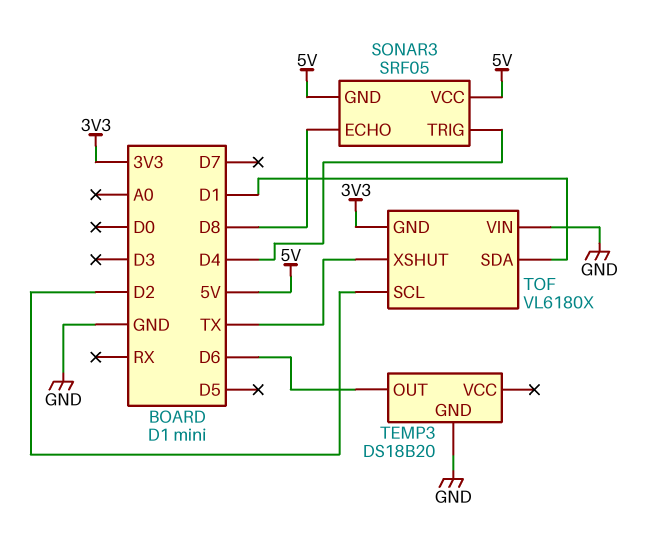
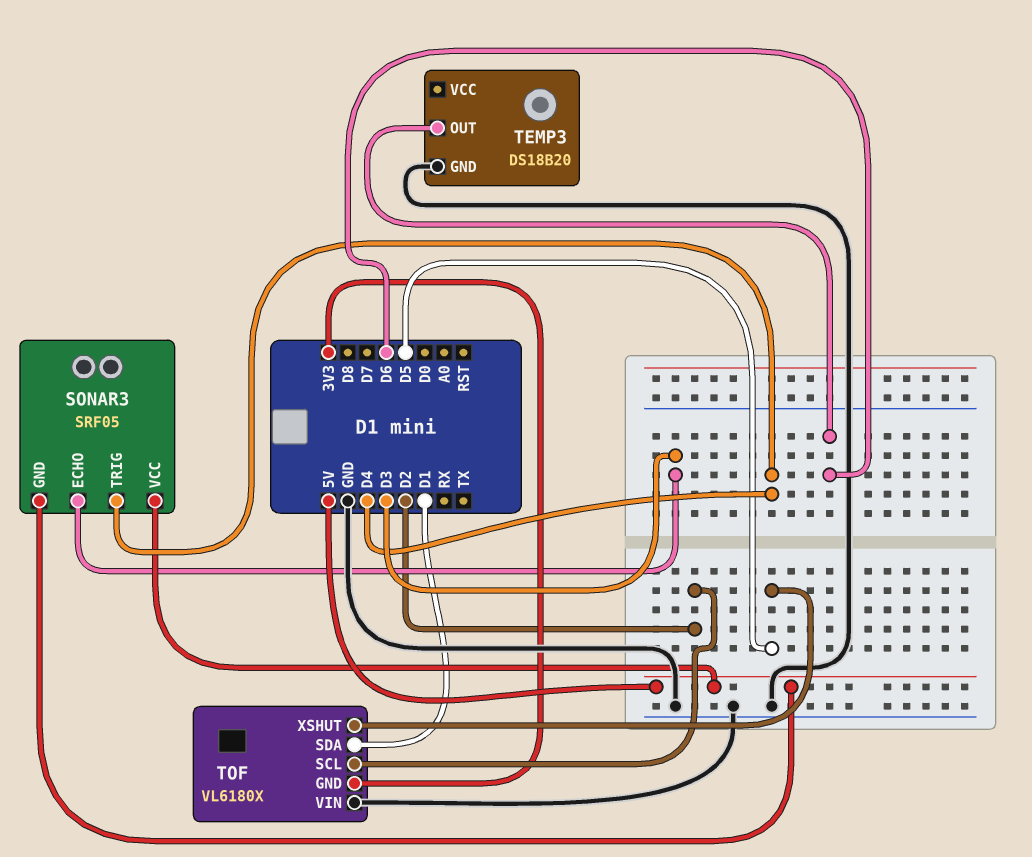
SONAR3 pin ECHO: D8 -> D3
TOF pin XSHUT: TX -> D5

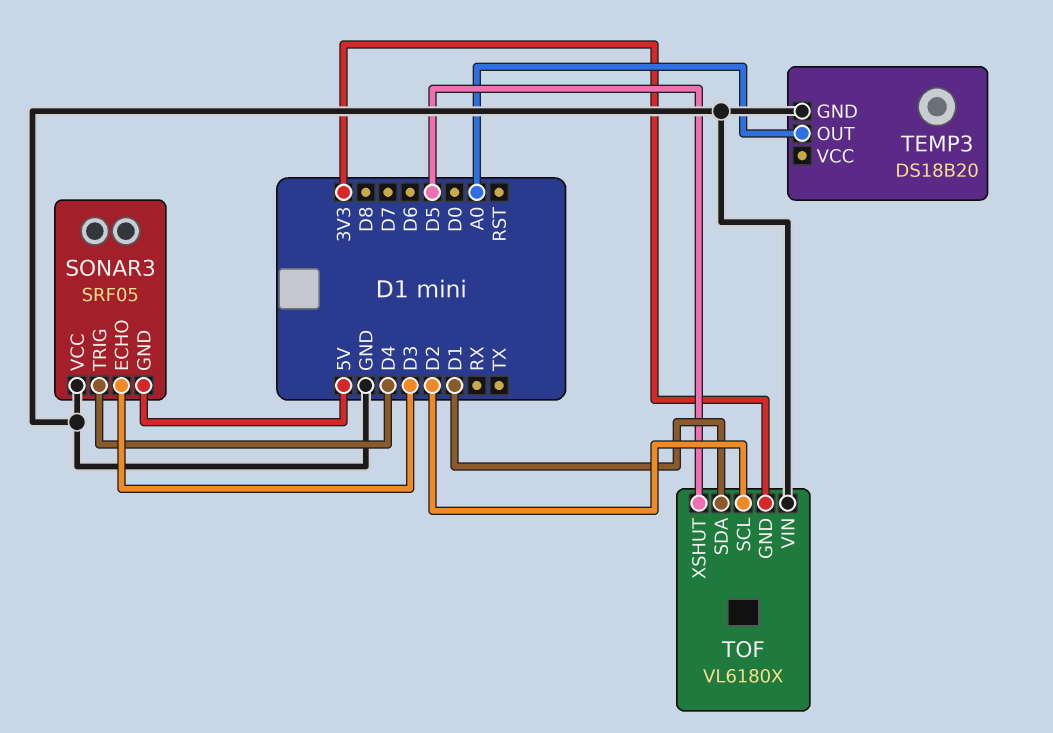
SONAR3 pin VCC: 5V -> GND
TEMP3 pin OUT: D6 -> A0

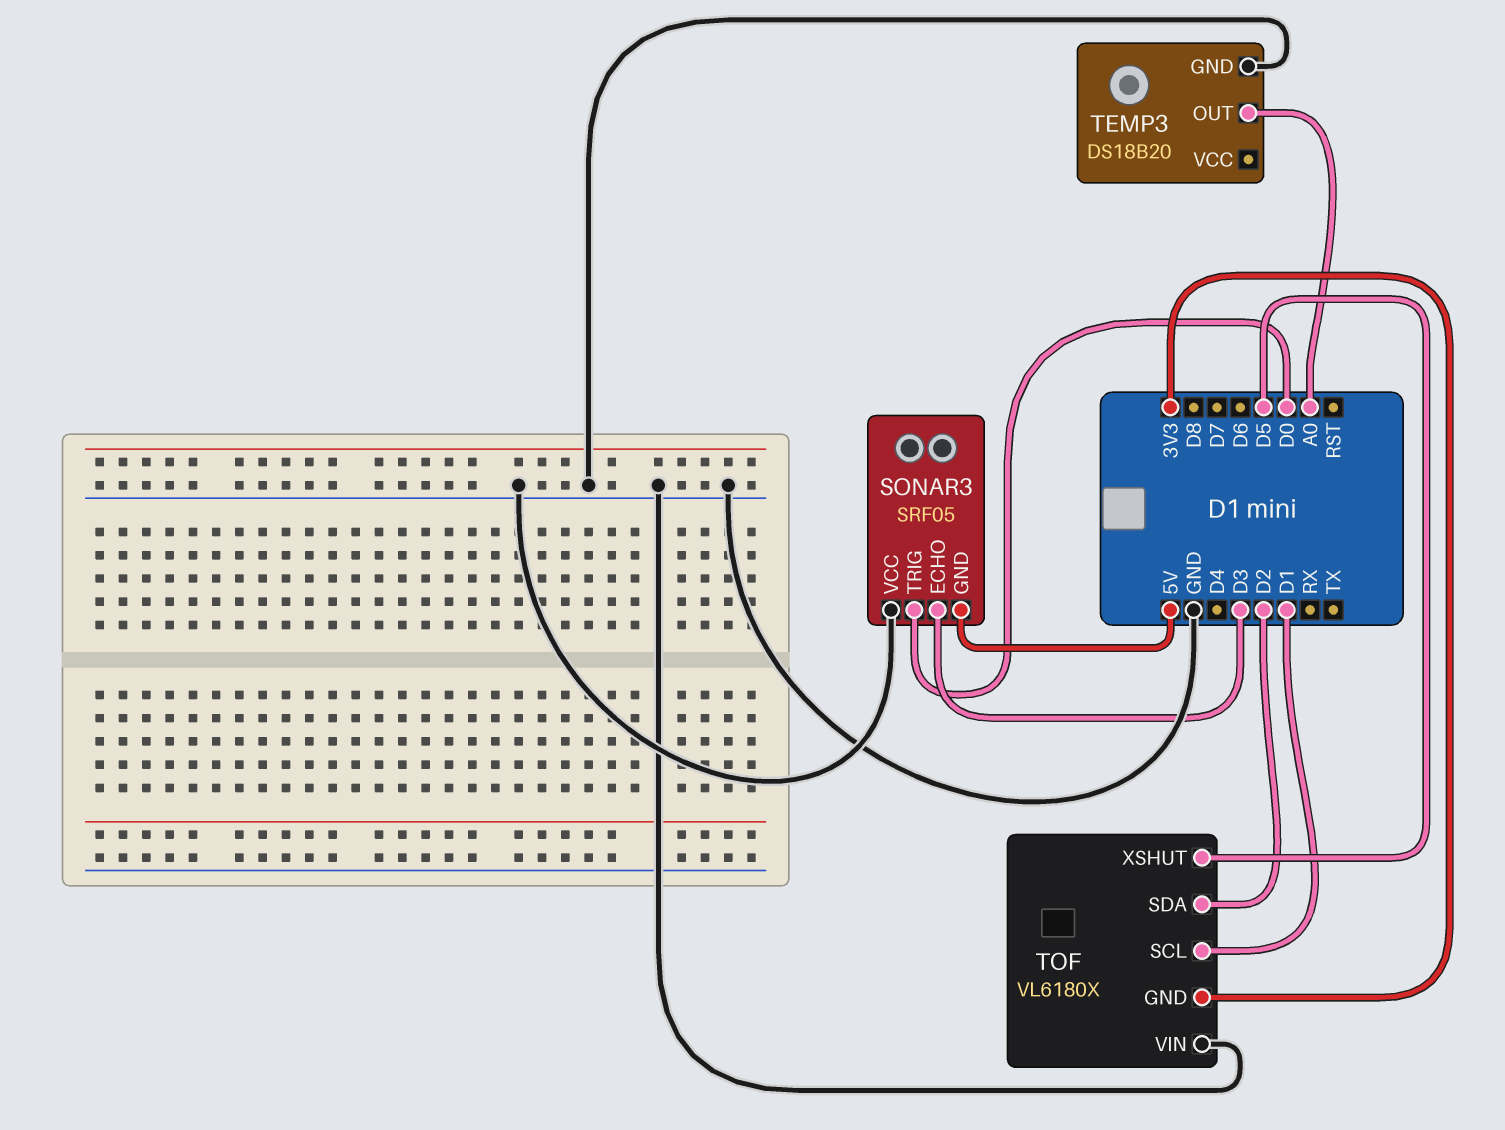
SONAR3 pin TRIG: D4 -> D0
TOF pin SCL: D2 -> D1
TOF pin SDA: D1 -> D2

